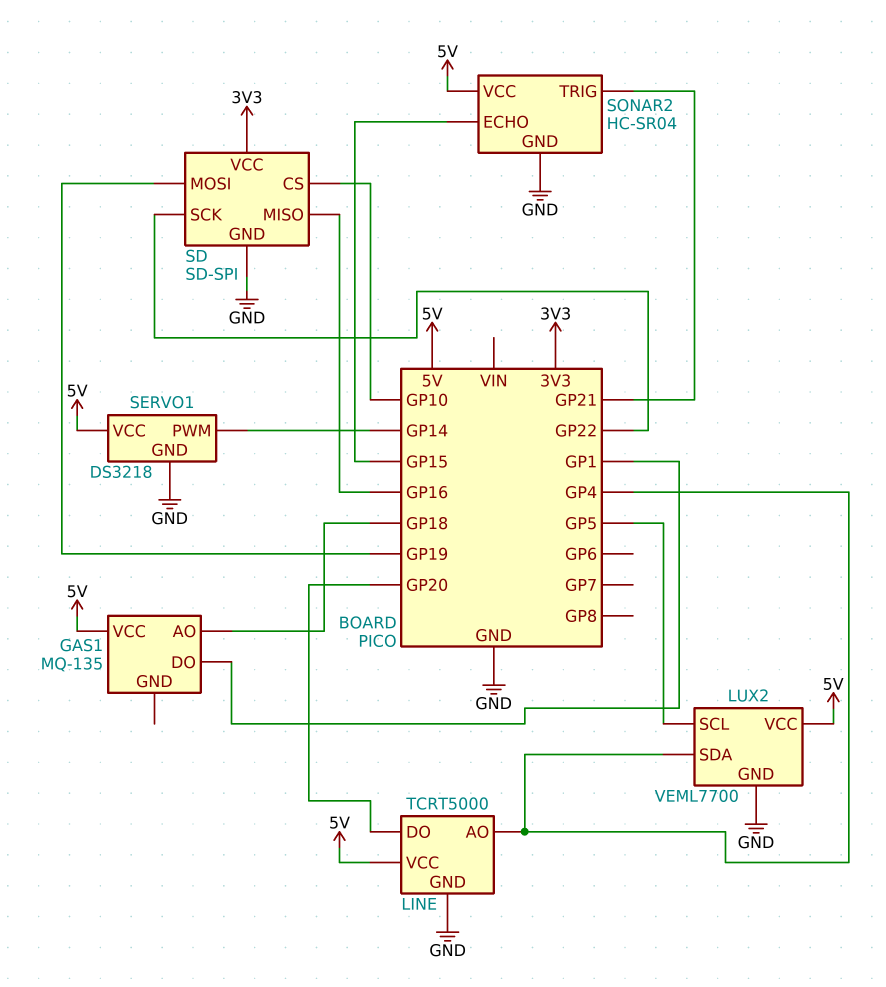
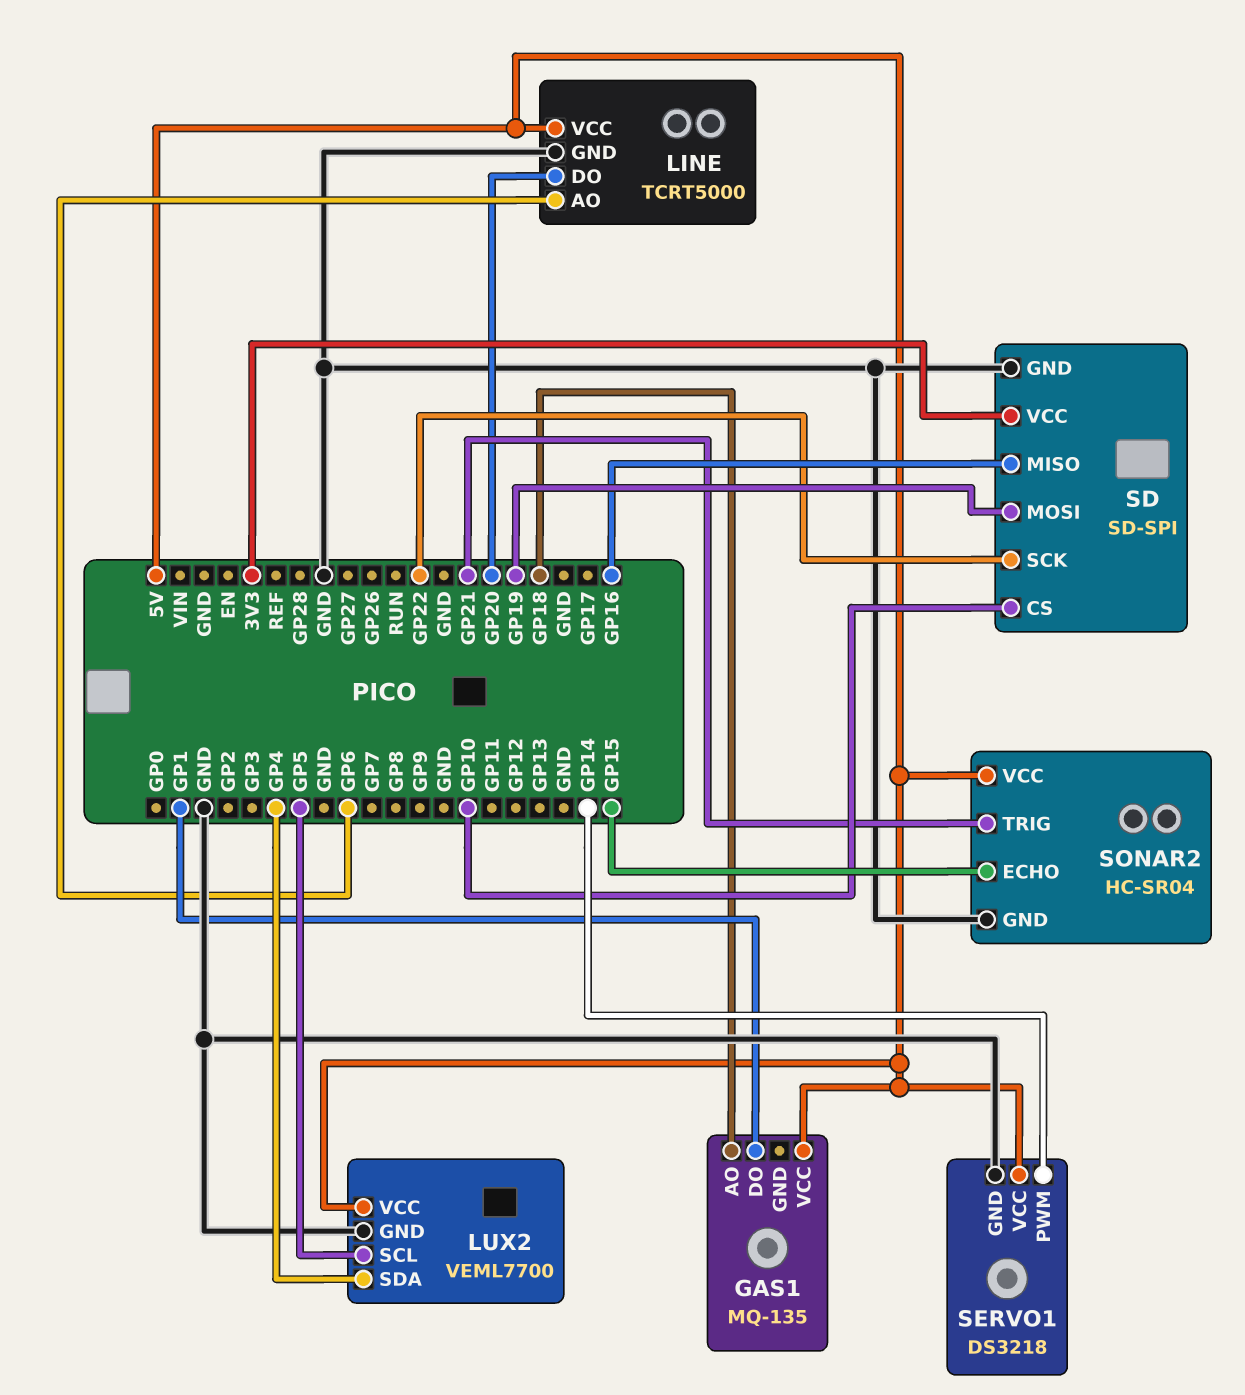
LINE pin AO: GP4 -> GP6

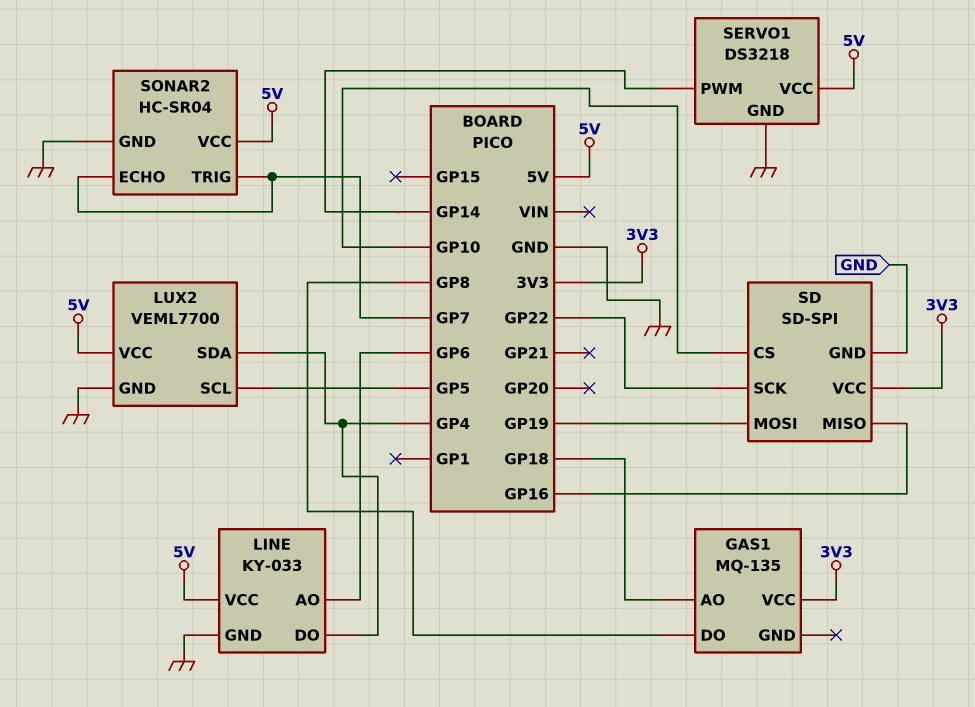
GAS1 pin DO: GP1 -> GP8
GAS1 pin VCC: 5V -> 3V3
LINE: TCRT5000 -> KY-033
LINE pin DO: GP20 -> GP4
SONAR2 pin ECHO: GP15 -> GP7
SONAR2 pin TRIG: GP21 -> GP7

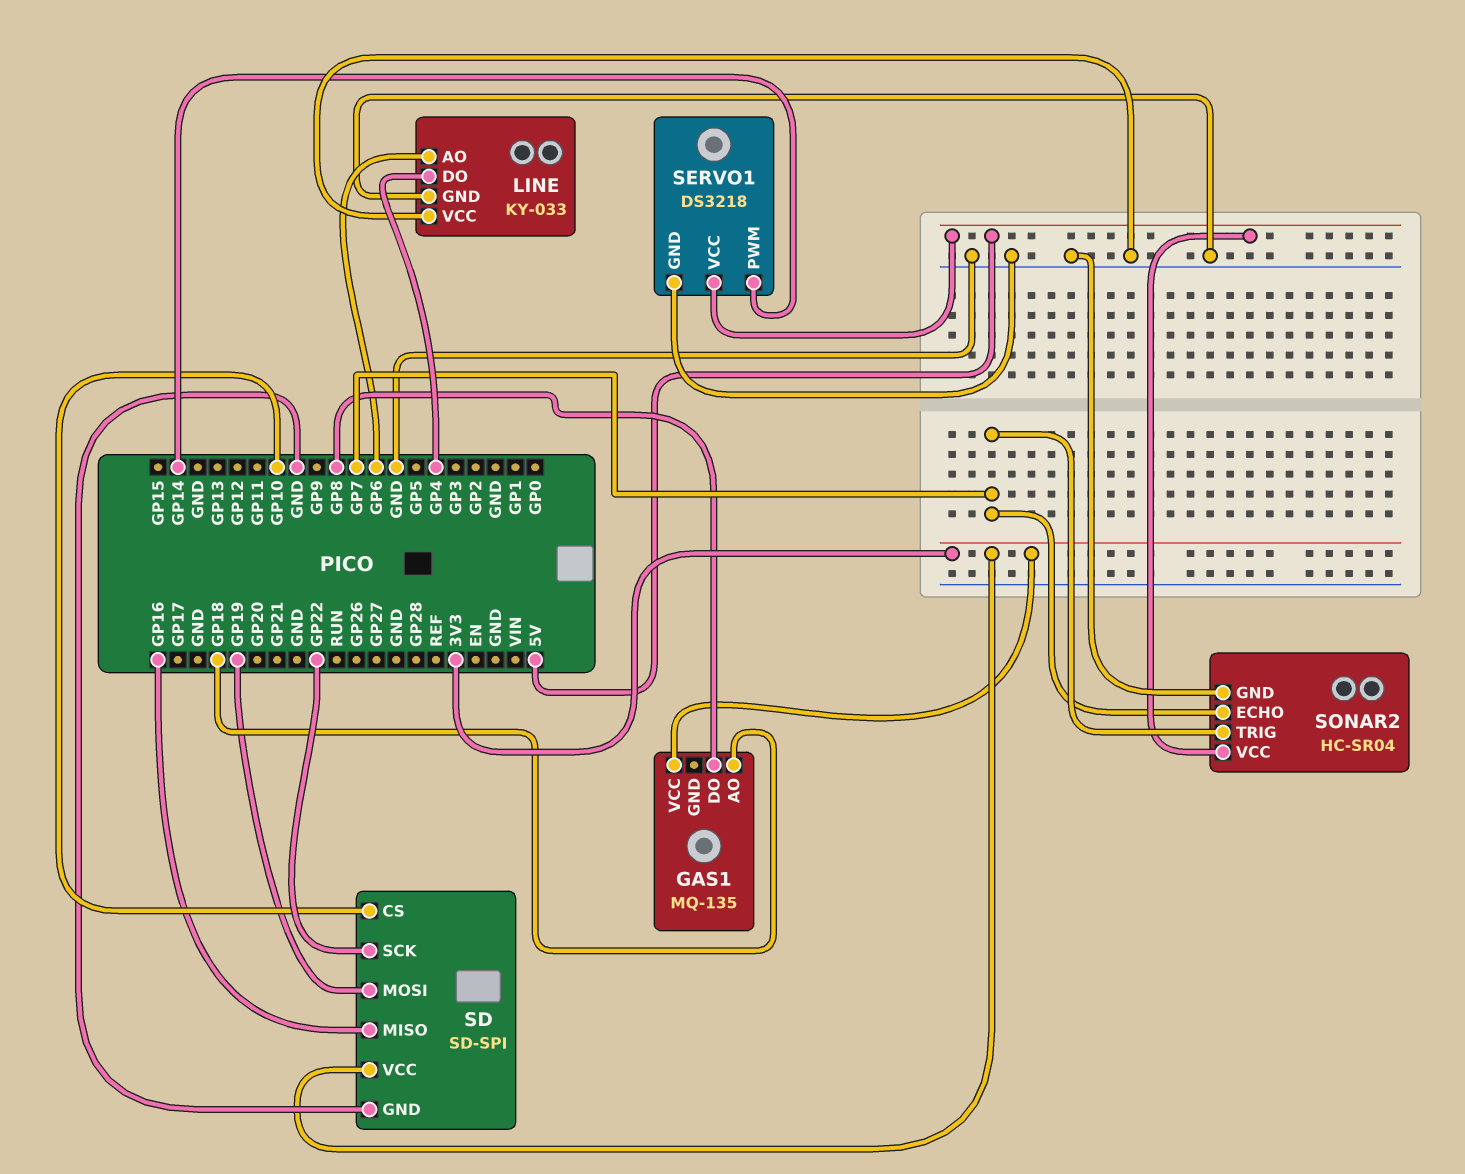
LINE pin VCC: 5V -> GND
LUX2: VEML7700 -> none
LUX2 pin GND: GND -> none
LUX2 pin SCL: GP5 -> none
LUX2 pin SDA: GP4 -> none
LUX2 pin VCC: 5V -> none

